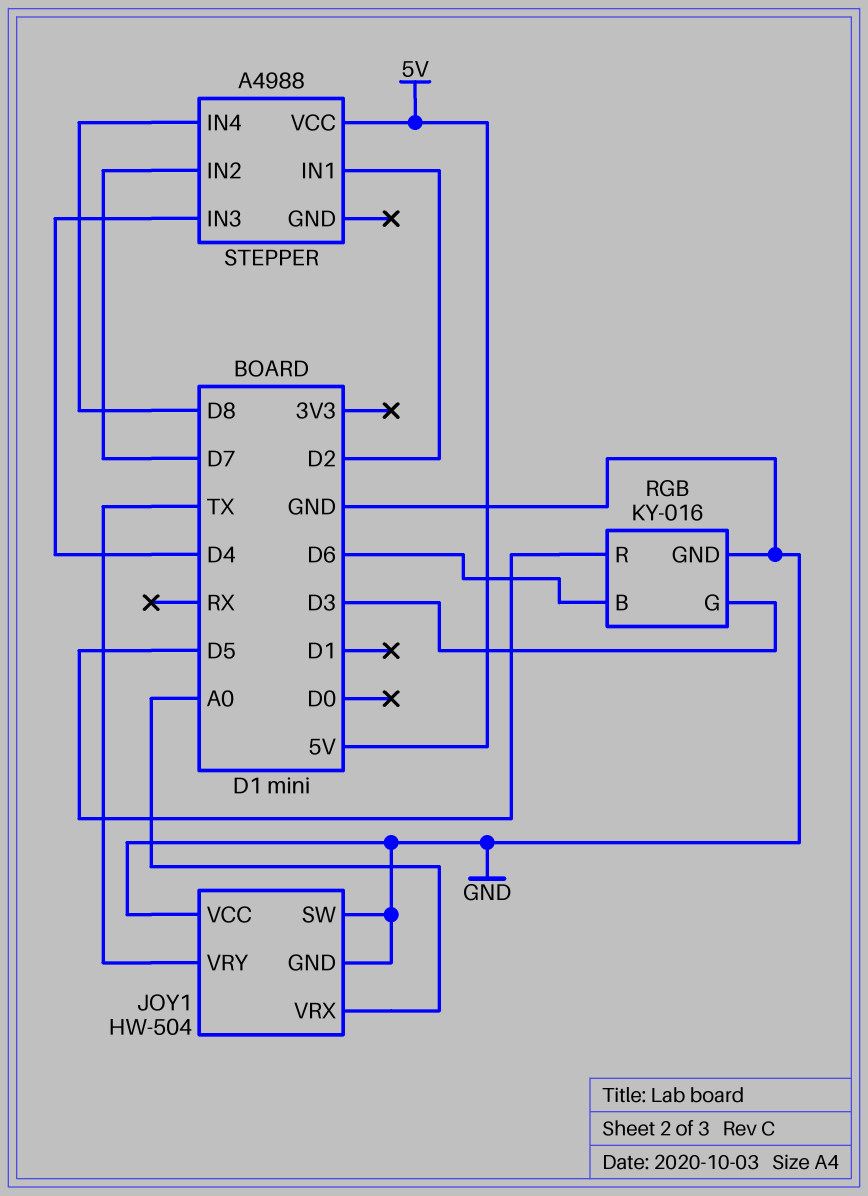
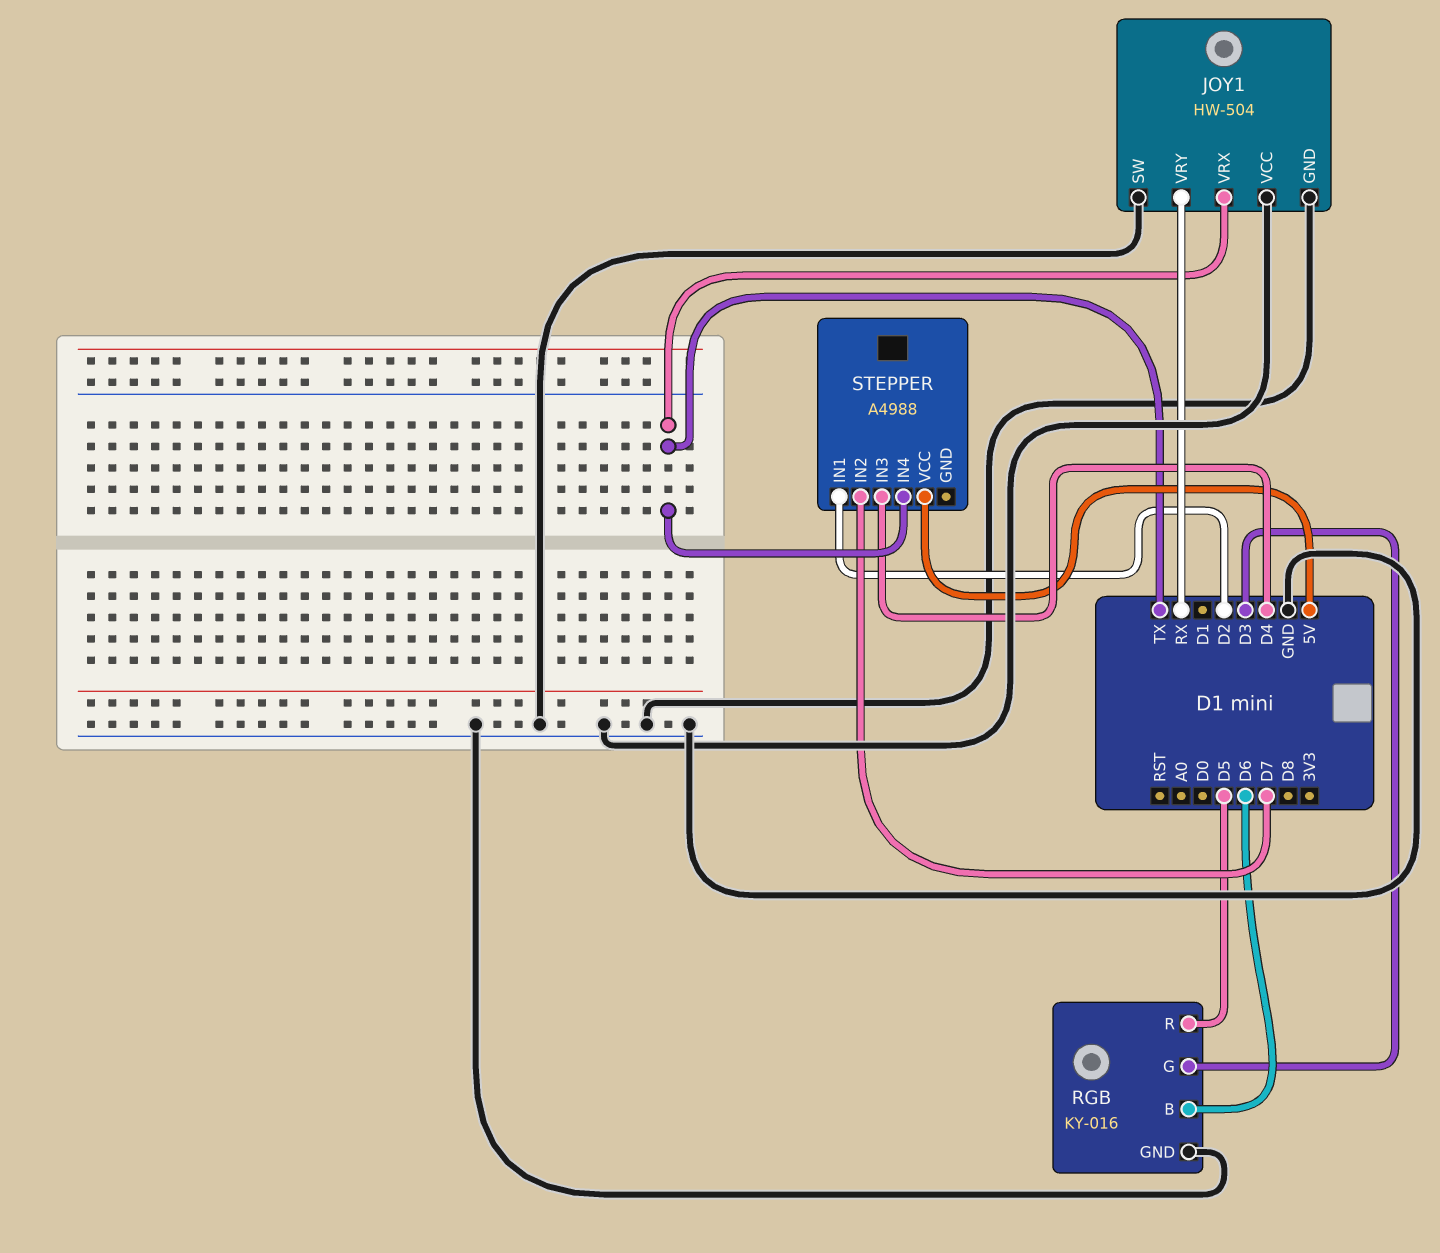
JOY1 pin VRX: A0 -> TX
JOY1 pin VRY: TX -> RX
STEPPER pin IN4: D8 -> TX

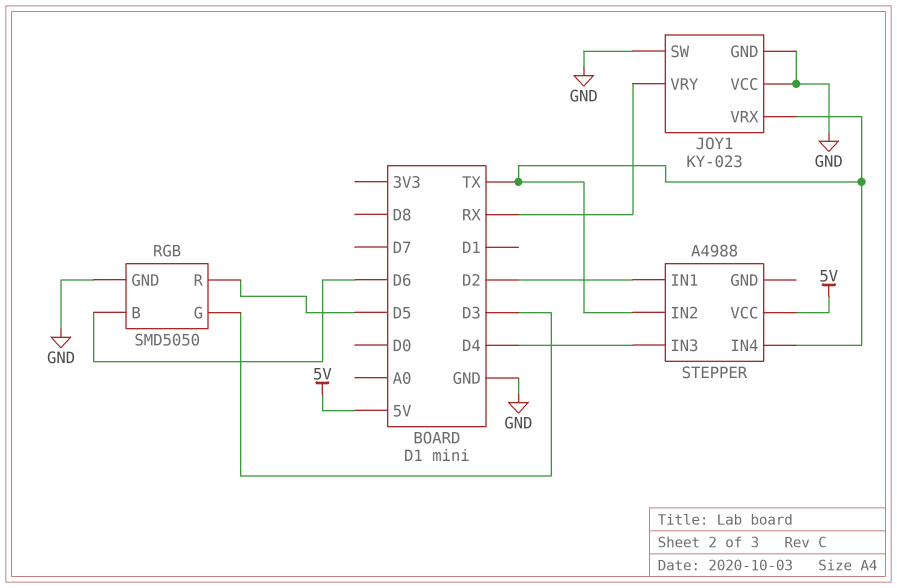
JOY1: HW-504 -> KY-023
RGB: KY-016 -> SMD5050
STEPPER pin IN2: D7 -> TX

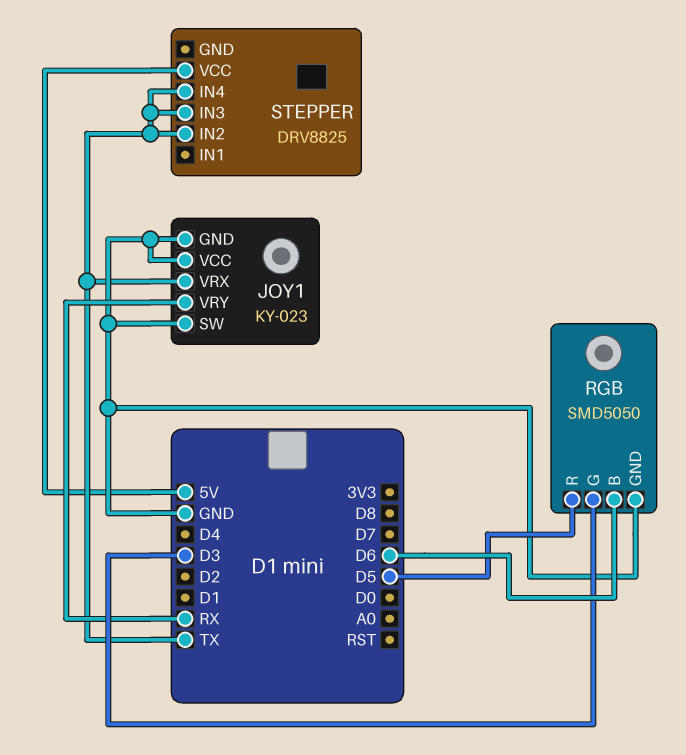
STEPPER: A4988 -> DRV8825
STEPPER pin IN1: D2 -> none
STEPPER pin IN3: D4 -> TX

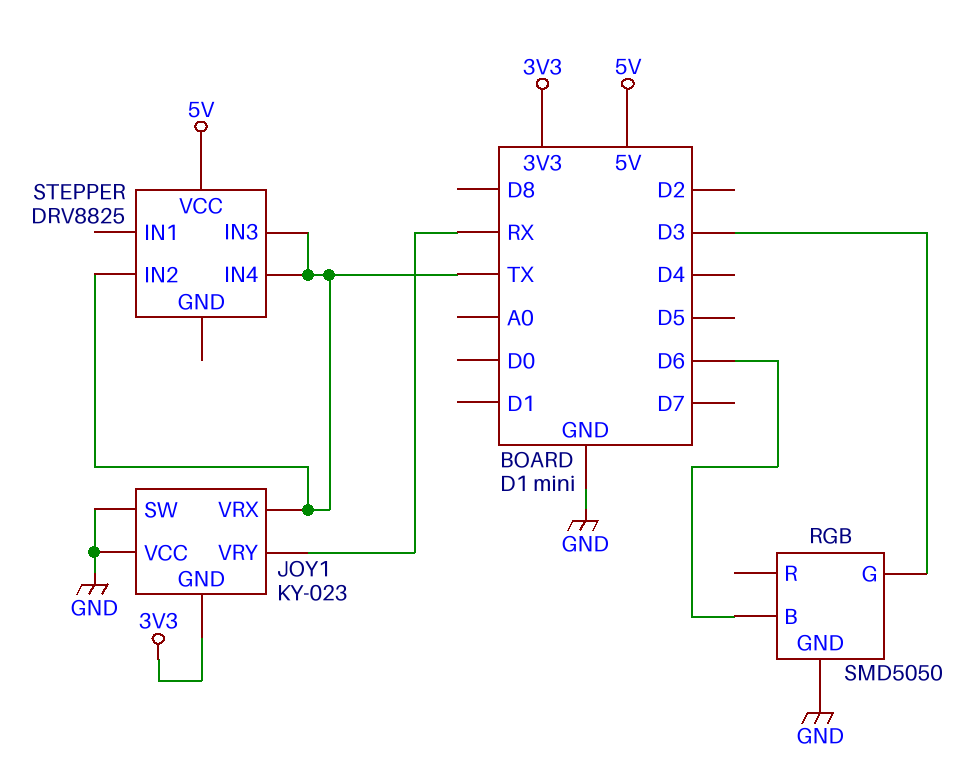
JOY1 pin GND: GND -> 3V3
RGB pin R: D5 -> none

